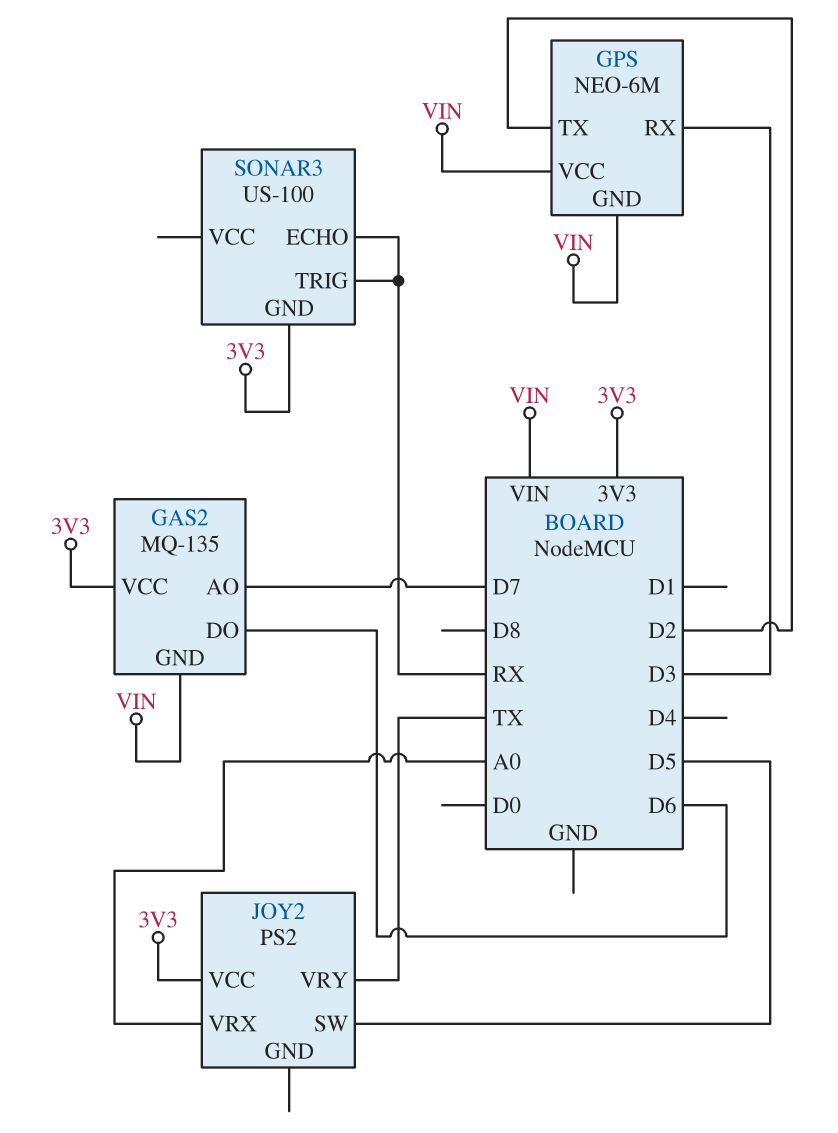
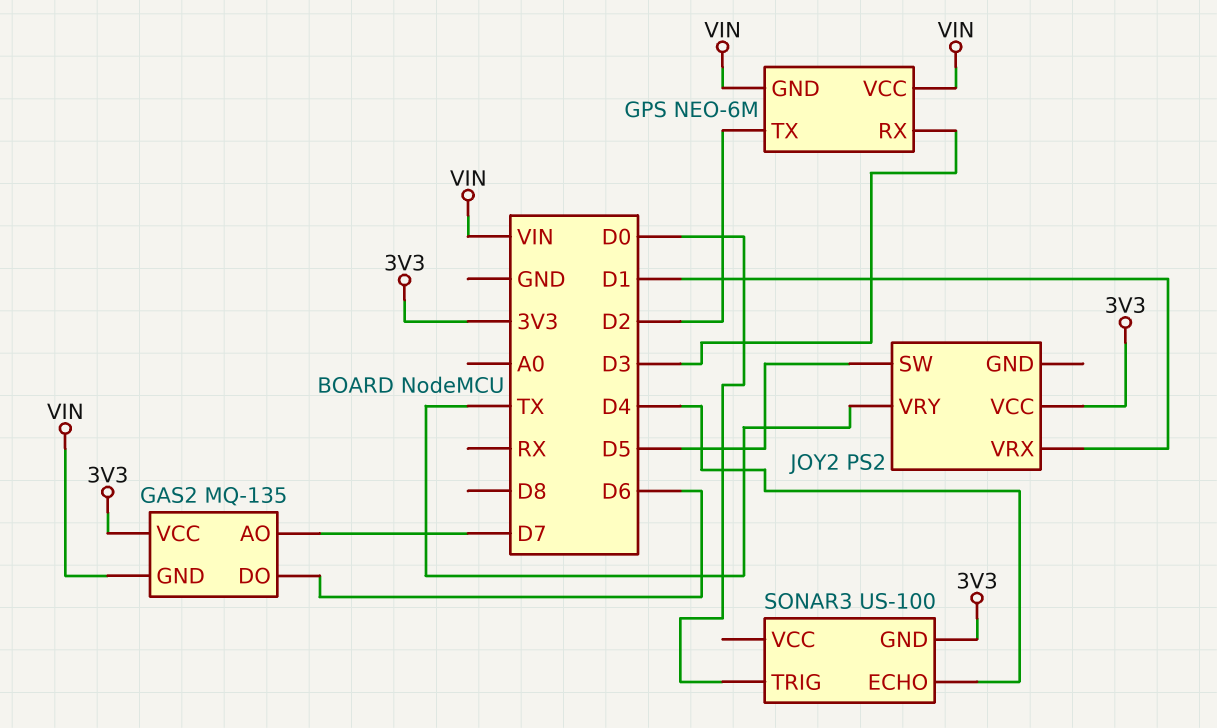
JOY2 pin VRX: A0 -> D1
SONAR3 pin ECHO: RX -> D4
SONAR3 pin TRIG: RX -> D0

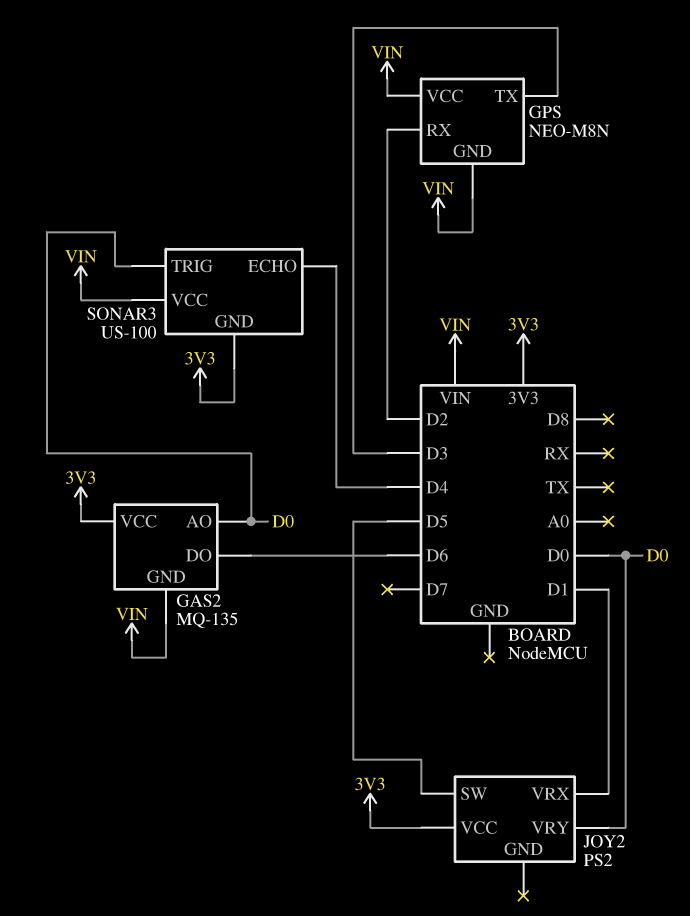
GAS2 pin AO: D7 -> D0
GPS: NEO-6M -> NEO-M8N
GPS pin RX: D3 -> D2
GPS pin TX: D2 -> D3
JOY2 pin VRY: TX -> D0
SONAR3 pin VCC: none -> VIN

